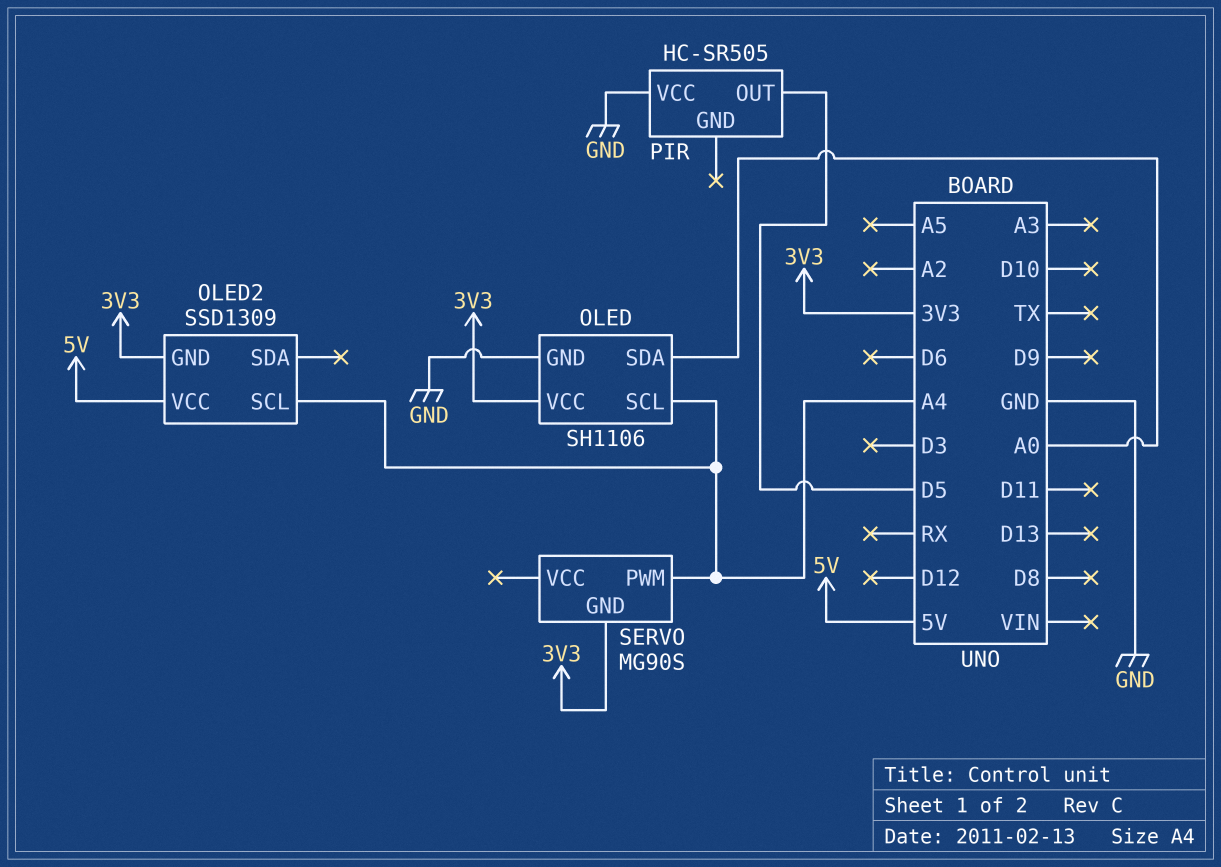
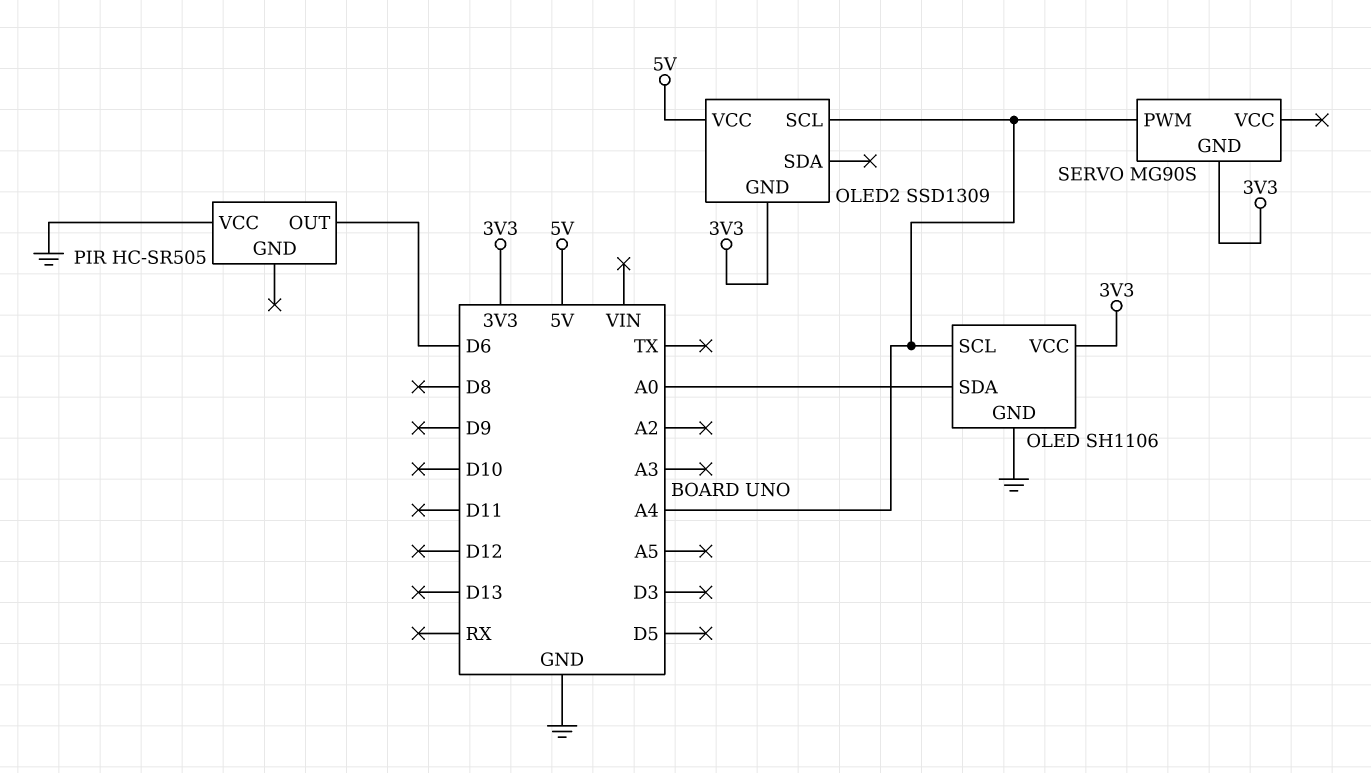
PIR pin OUT: D5 -> D6

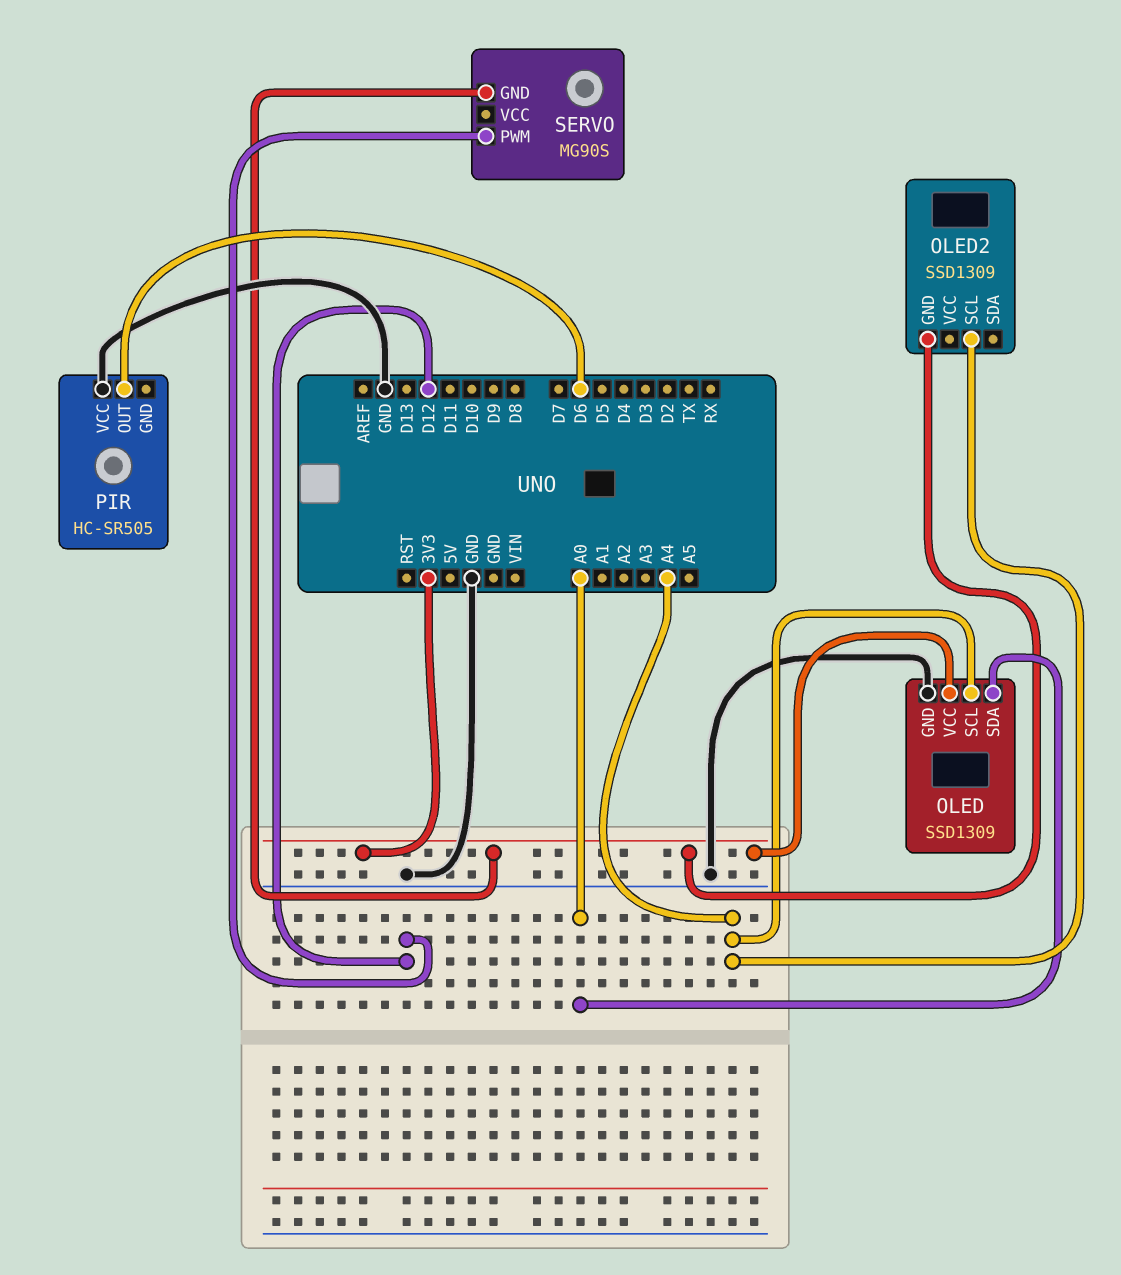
OLED: SH1106 -> SSD1309
OLED2 pin VCC: 5V -> none
SERVO pin PWM: A4 -> D12

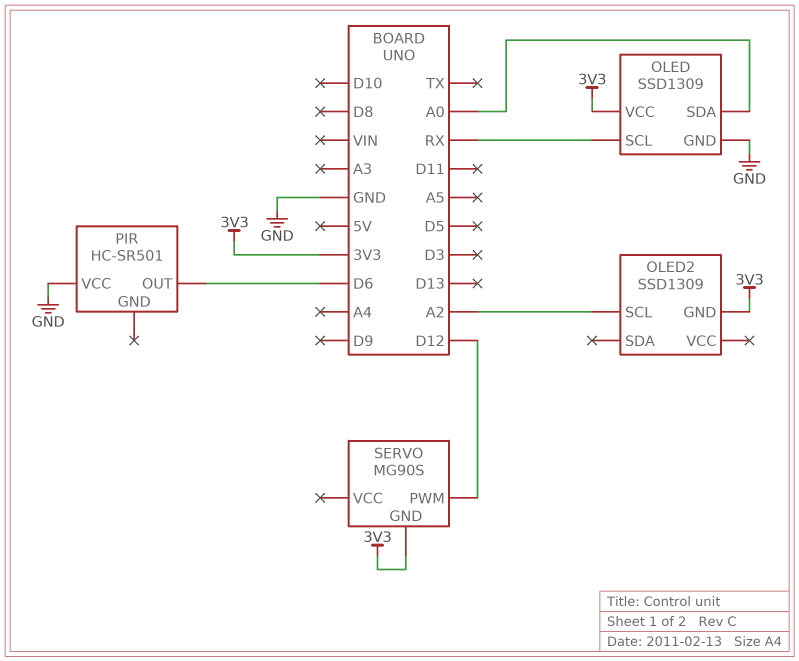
OLED pin SCL: A4 -> RX
OLED2 pin SCL: A4 -> A2
PIR: HC-SR505 -> HC-SR501

